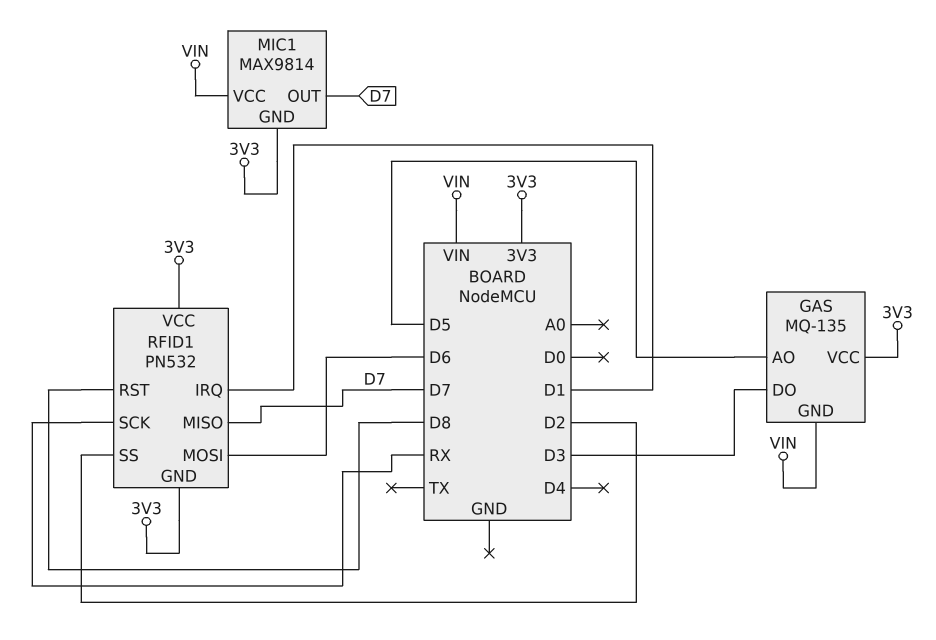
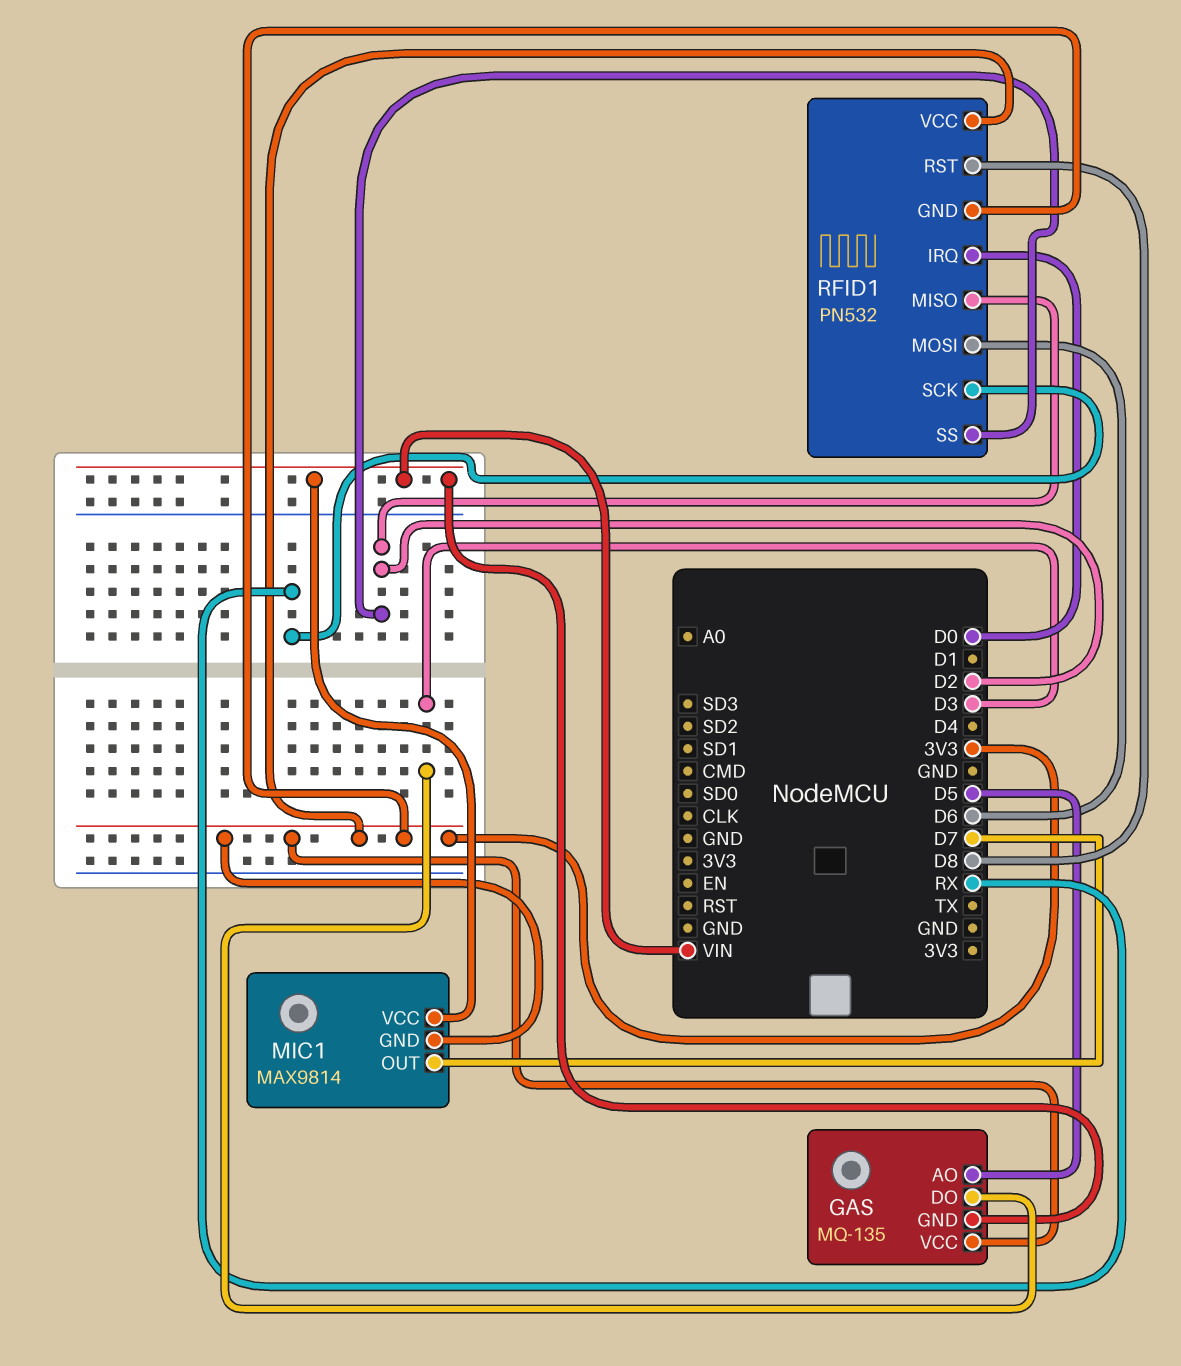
RFID1 pin IRQ: D1 -> D0
RFID1 pin MISO: D7 -> D2

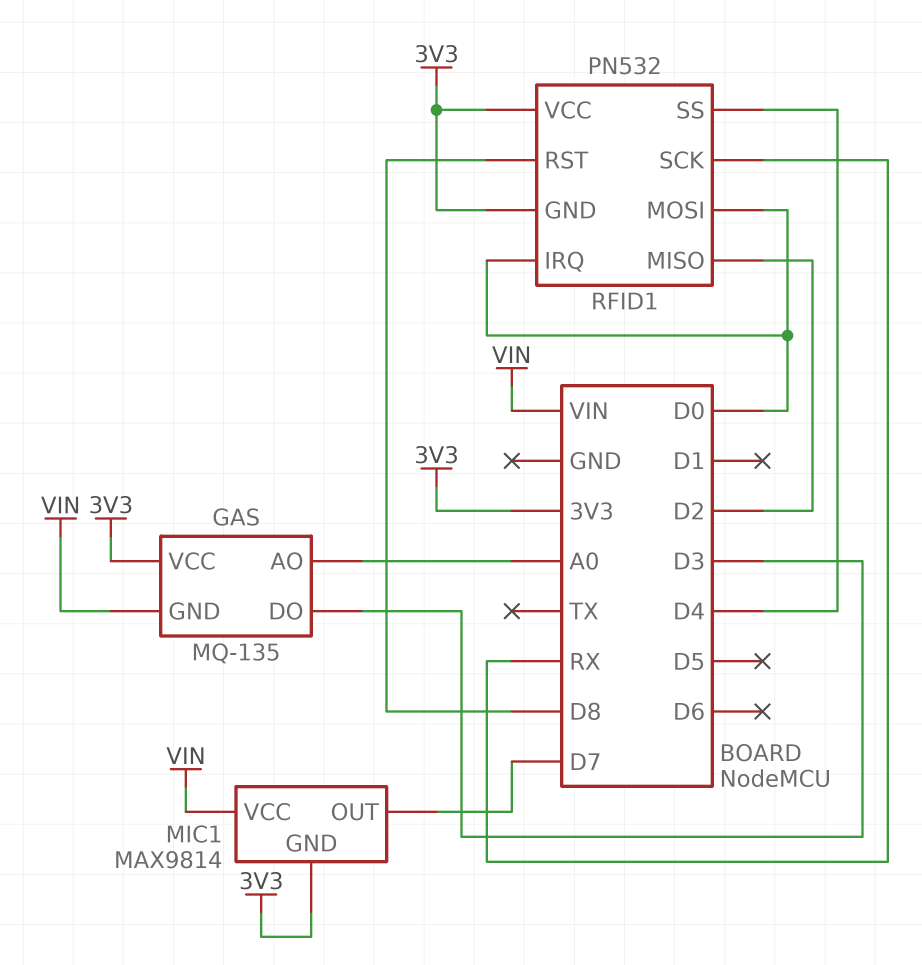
GAS pin AO: D5 -> A0
RFID1 pin MOSI: D6 -> D0
RFID1 pin SS: D2 -> D4

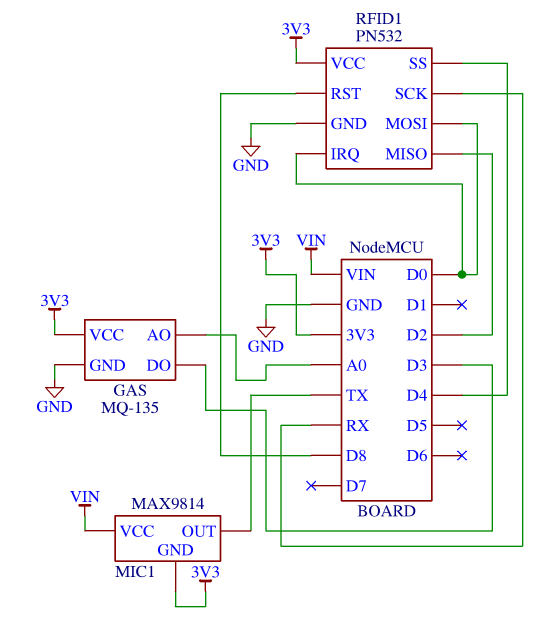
GAS pin GND: VIN -> GND
MIC1 pin OUT: D7 -> TX
RFID1 pin GND: 3V3 -> GND

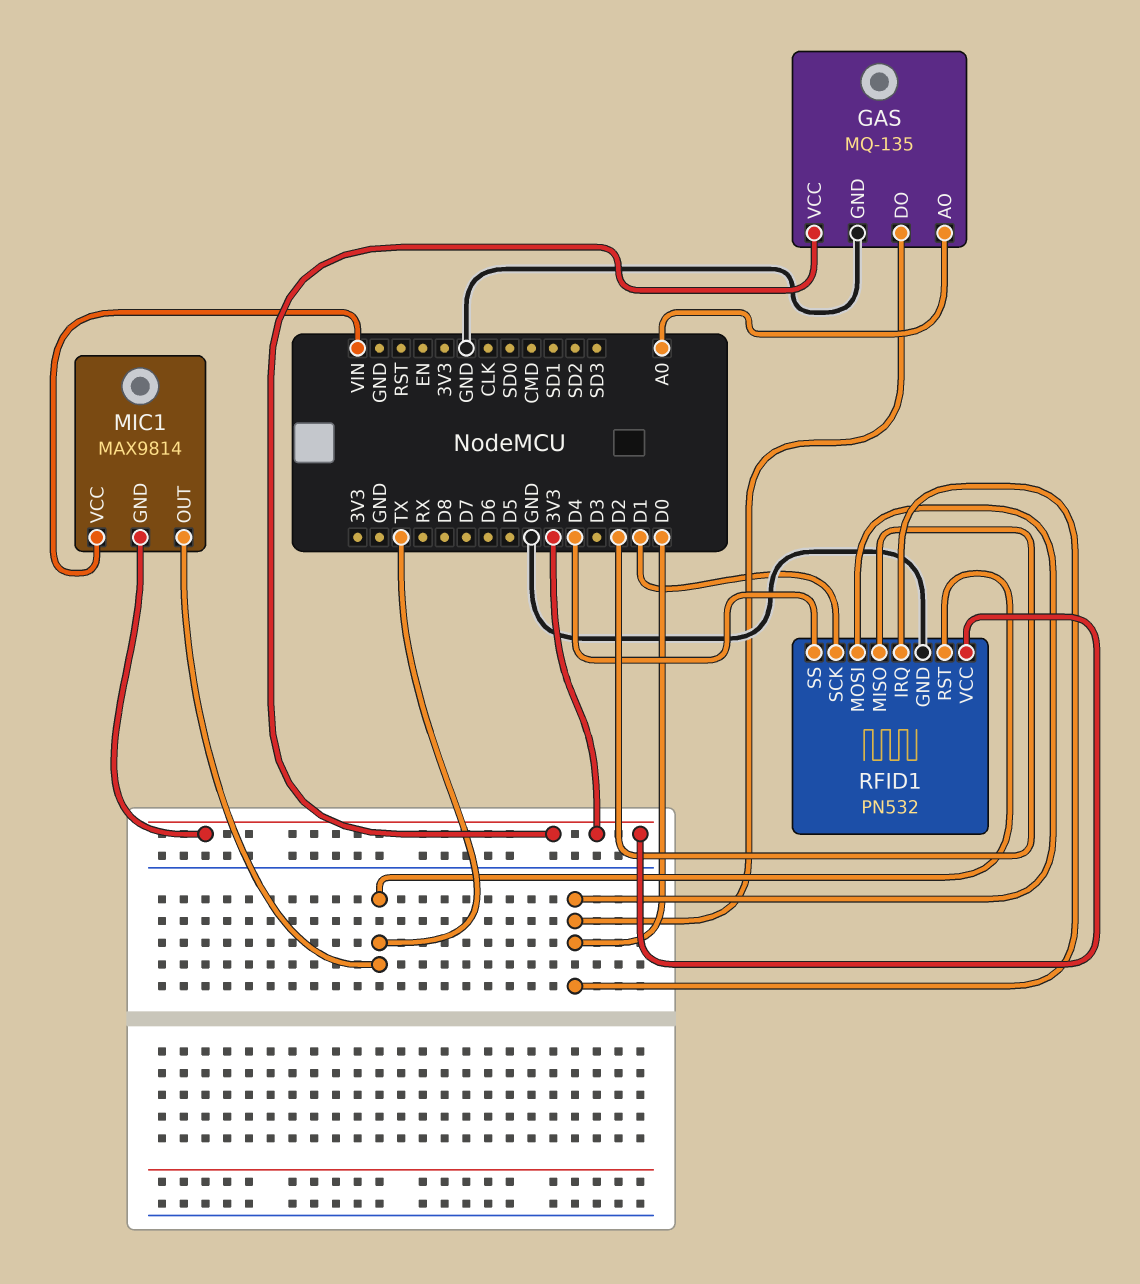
GAS pin DO: D3 -> D0
RFID1 pin RST: D8 -> TX
RFID1 pin SCK: RX -> D1

